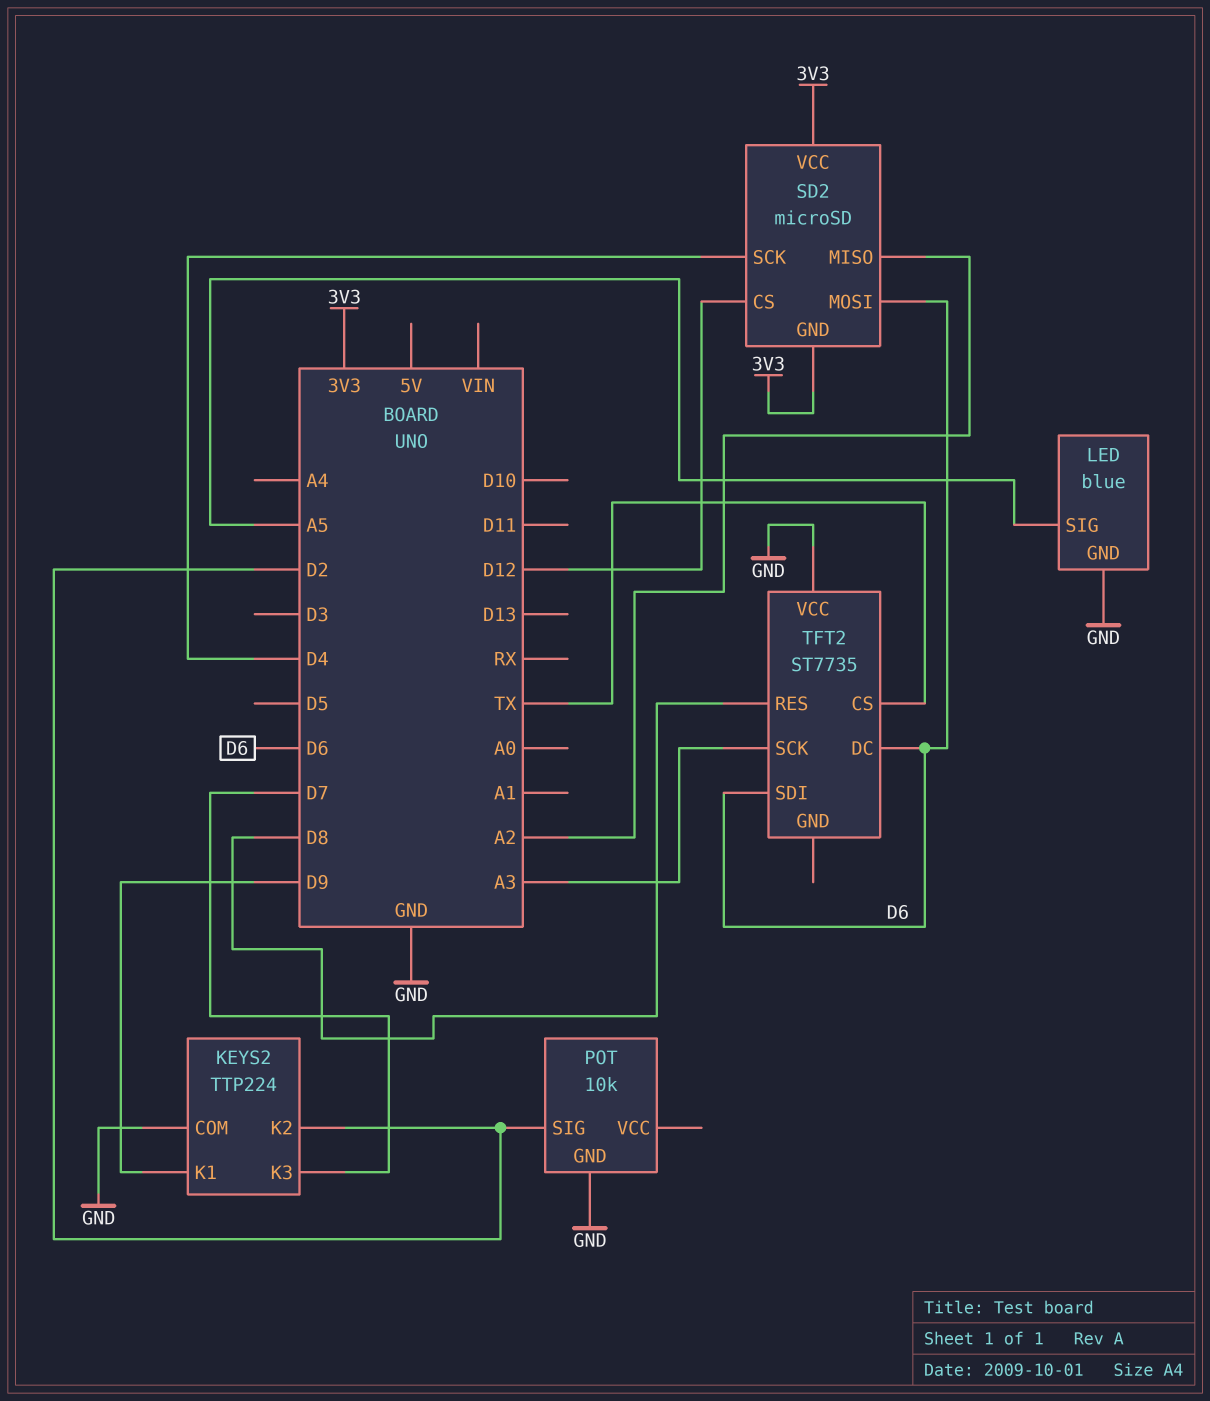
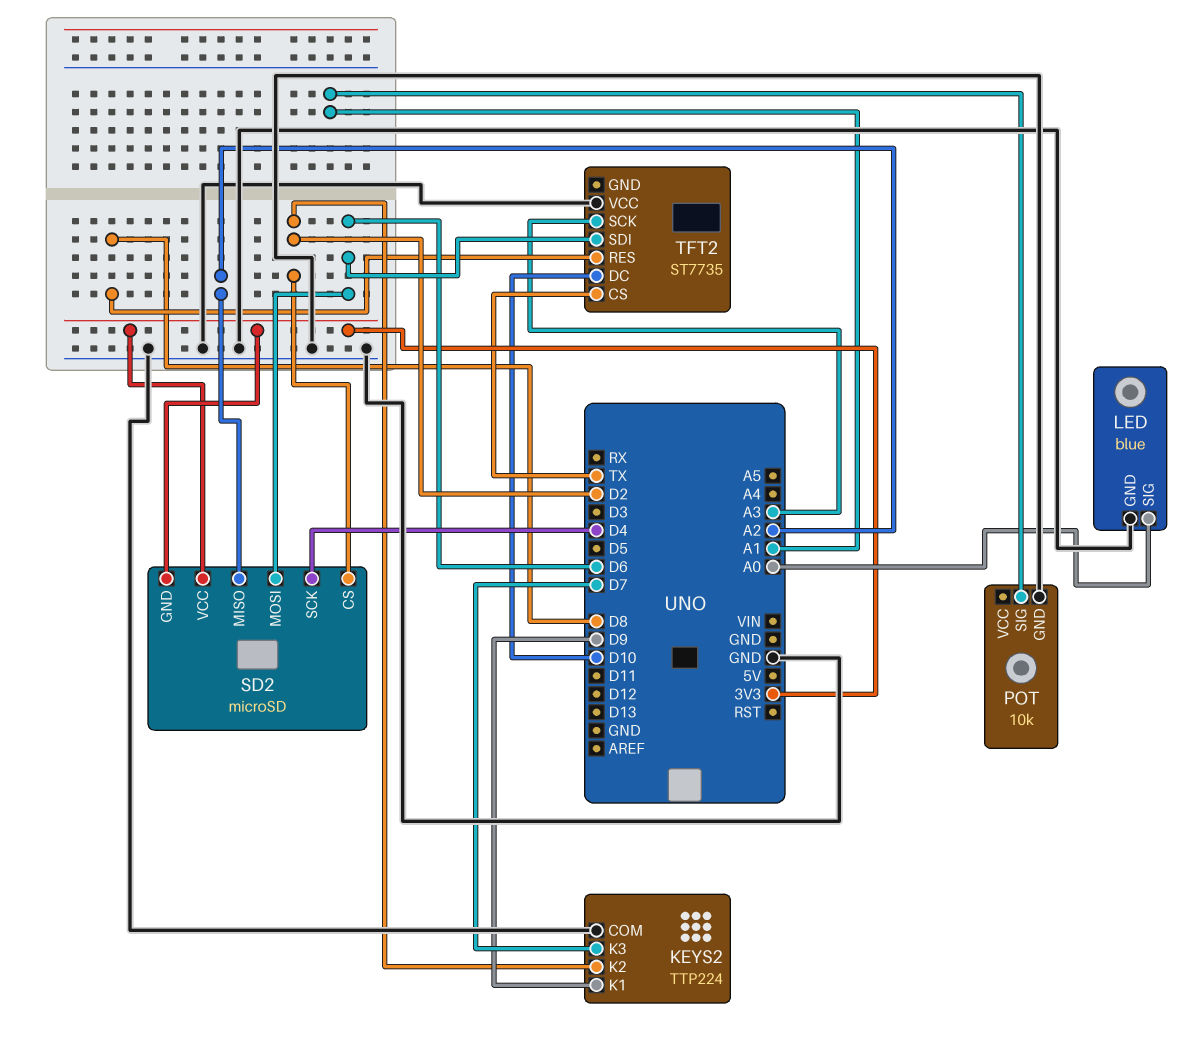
LED pin SIG: A5 -> A0
POT pin SIG: D2 -> A1
SD2 pin CS: D12 -> D2
TFT2 pin DC: D6 -> D10

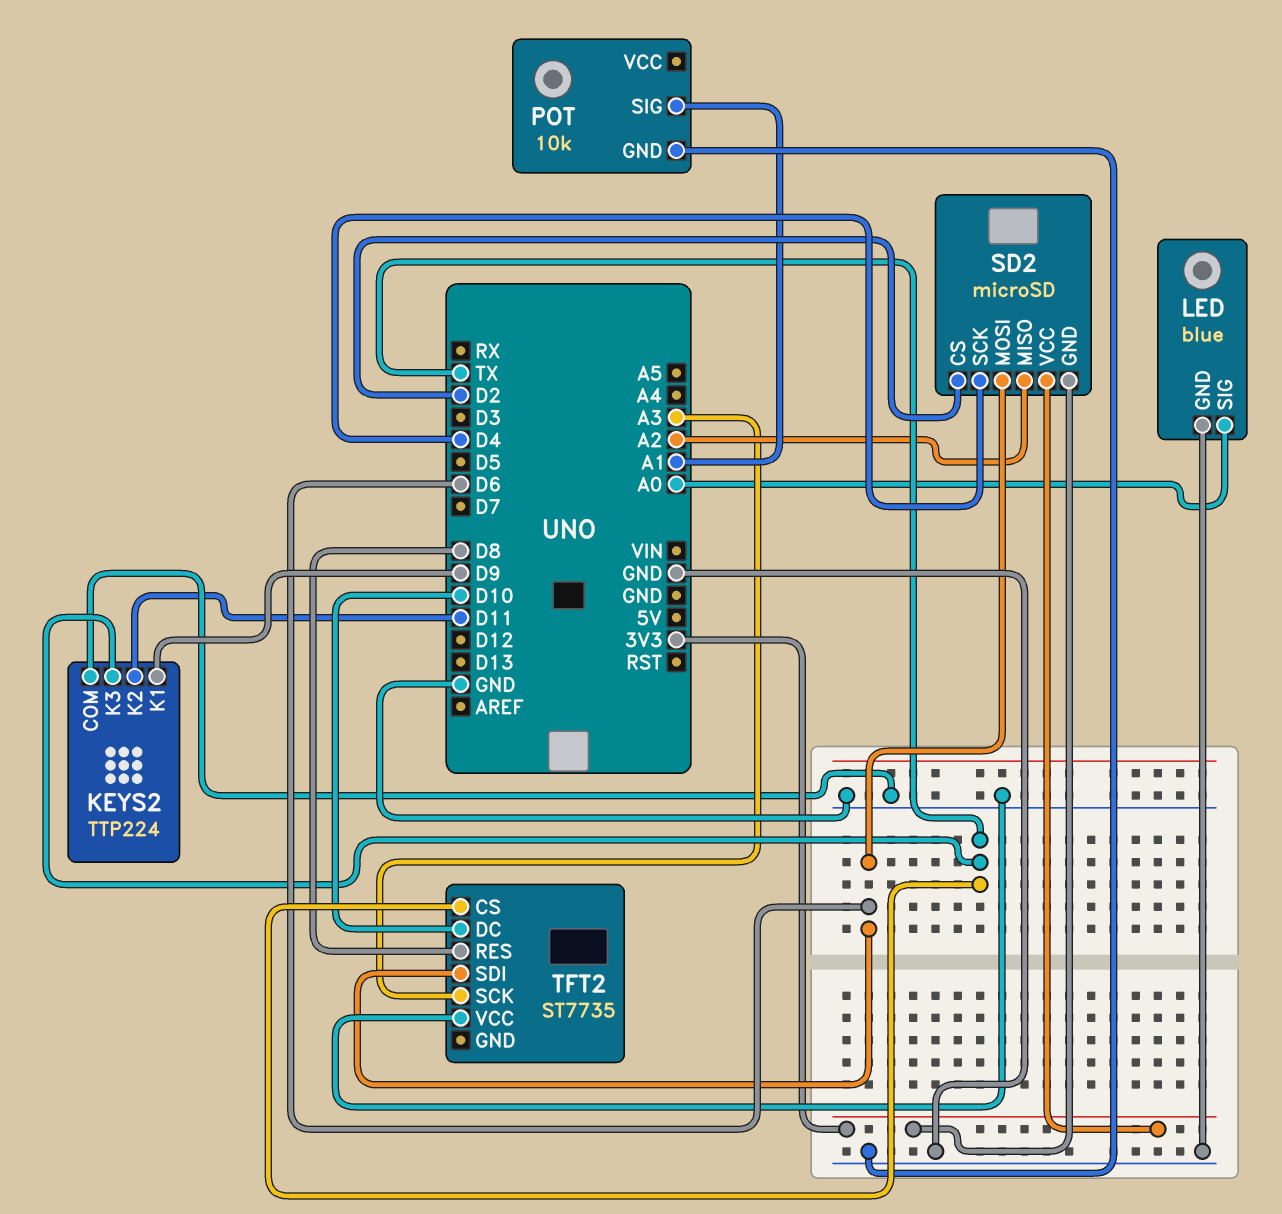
KEYS2 pin K2: D2 -> D11
KEYS2 pin K3: D7 -> TX

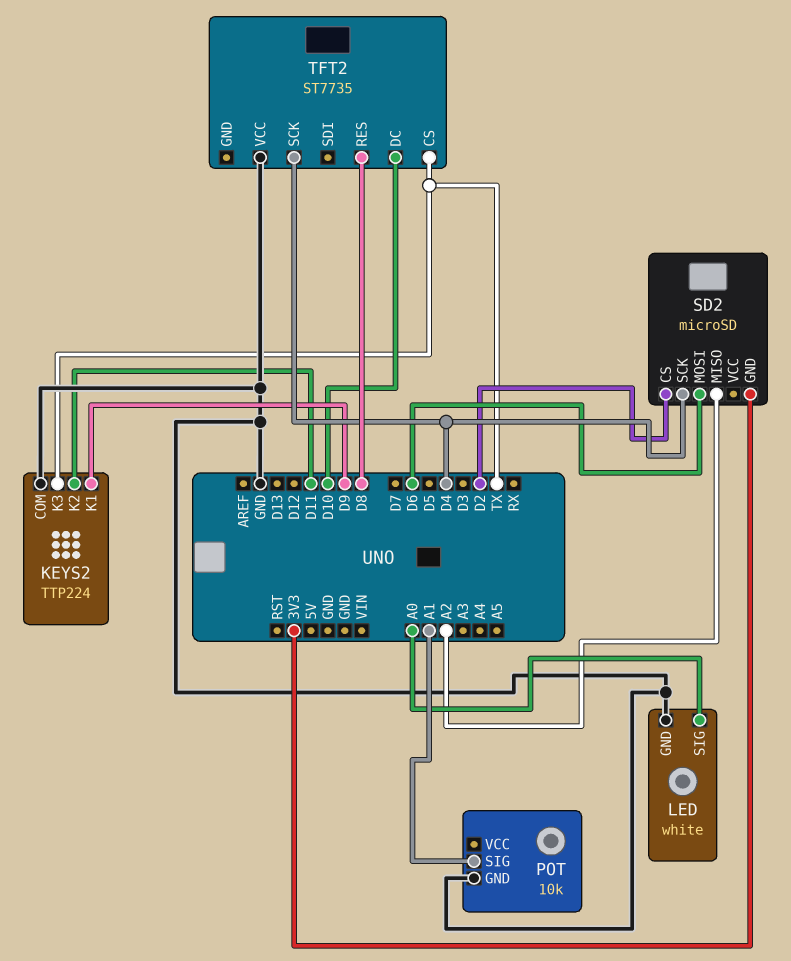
LED: blue -> white
SD2 pin VCC: 3V3 -> none
TFT2 pin SCK: A3 -> D4
TFT2 pin SDI: D6 -> none

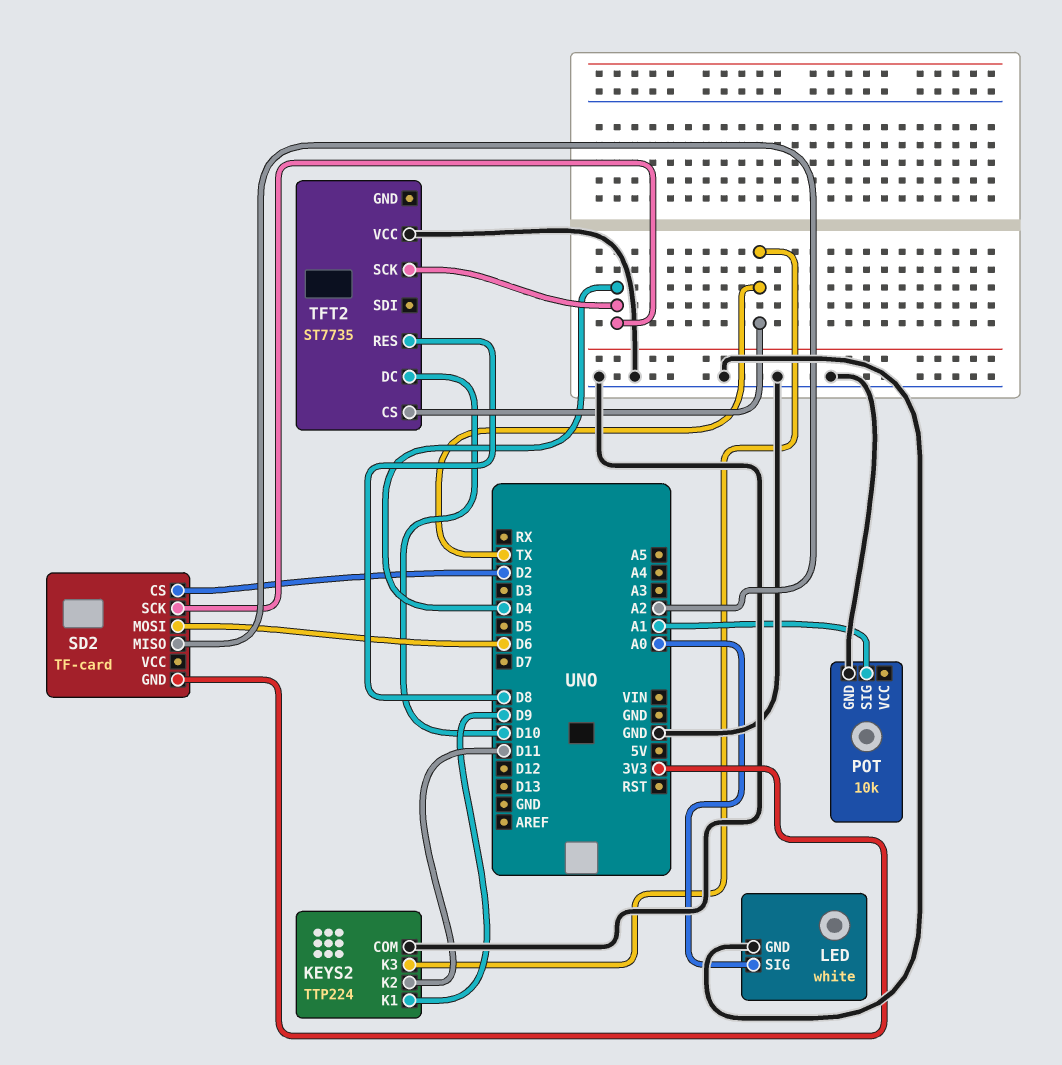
SD2: microSD -> TF-card

